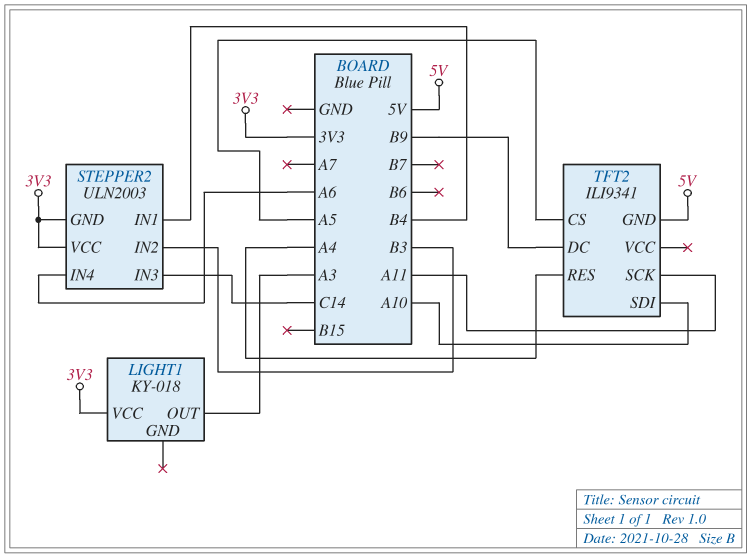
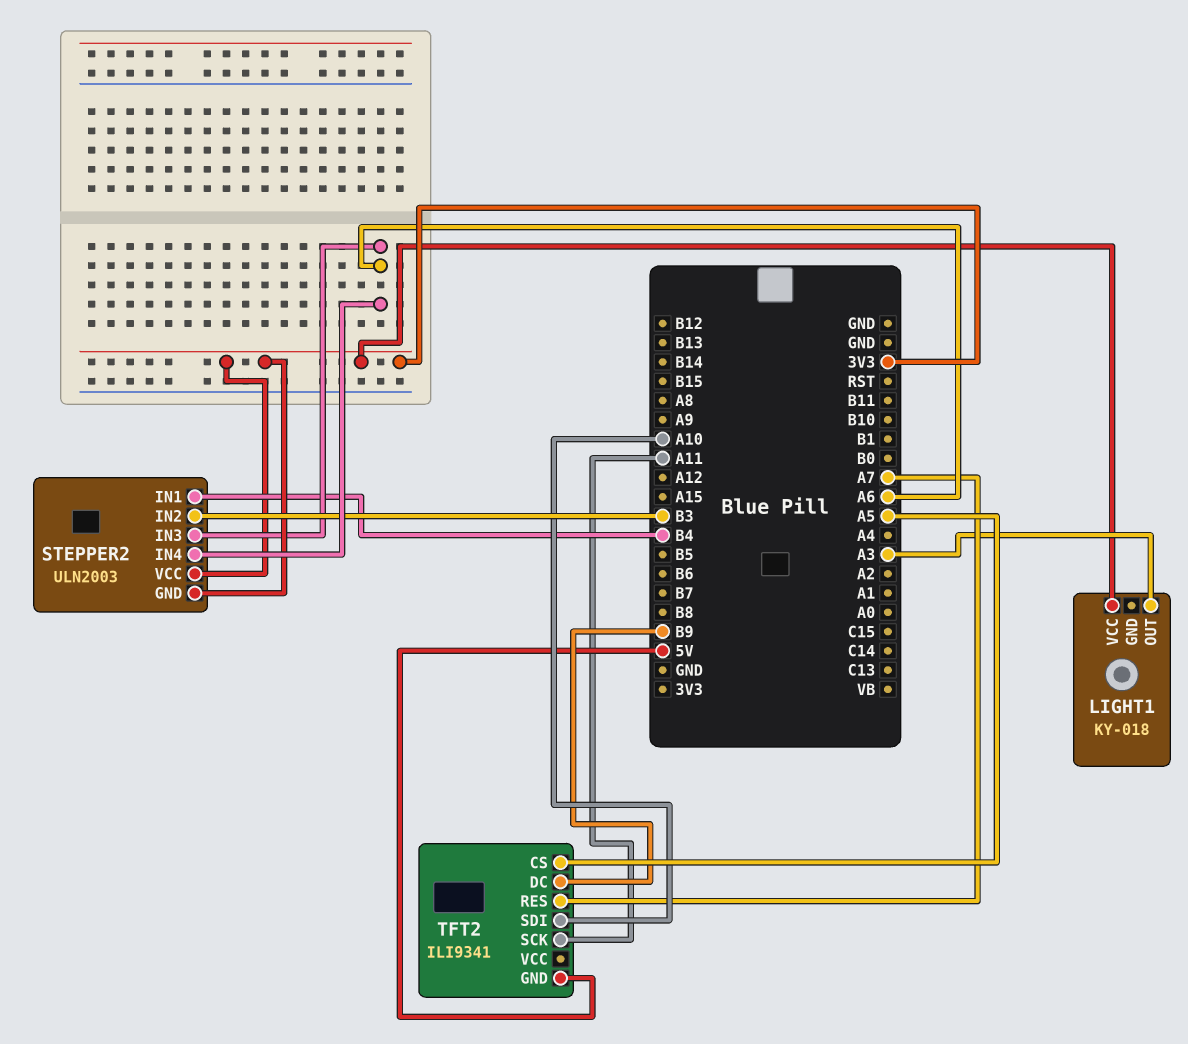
STEPPER2 pin IN3: C14 -> A6
TFT2 pin RES: A4 -> A7

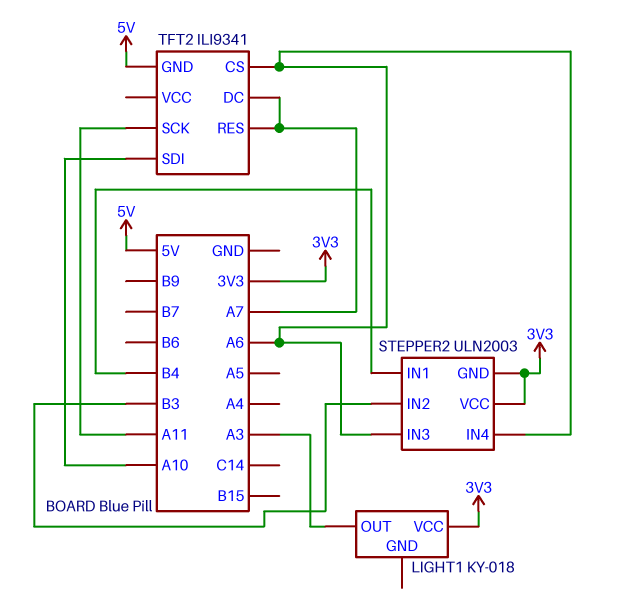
TFT2 pin CS: A5 -> A6
TFT2 pin DC: B9 -> A7

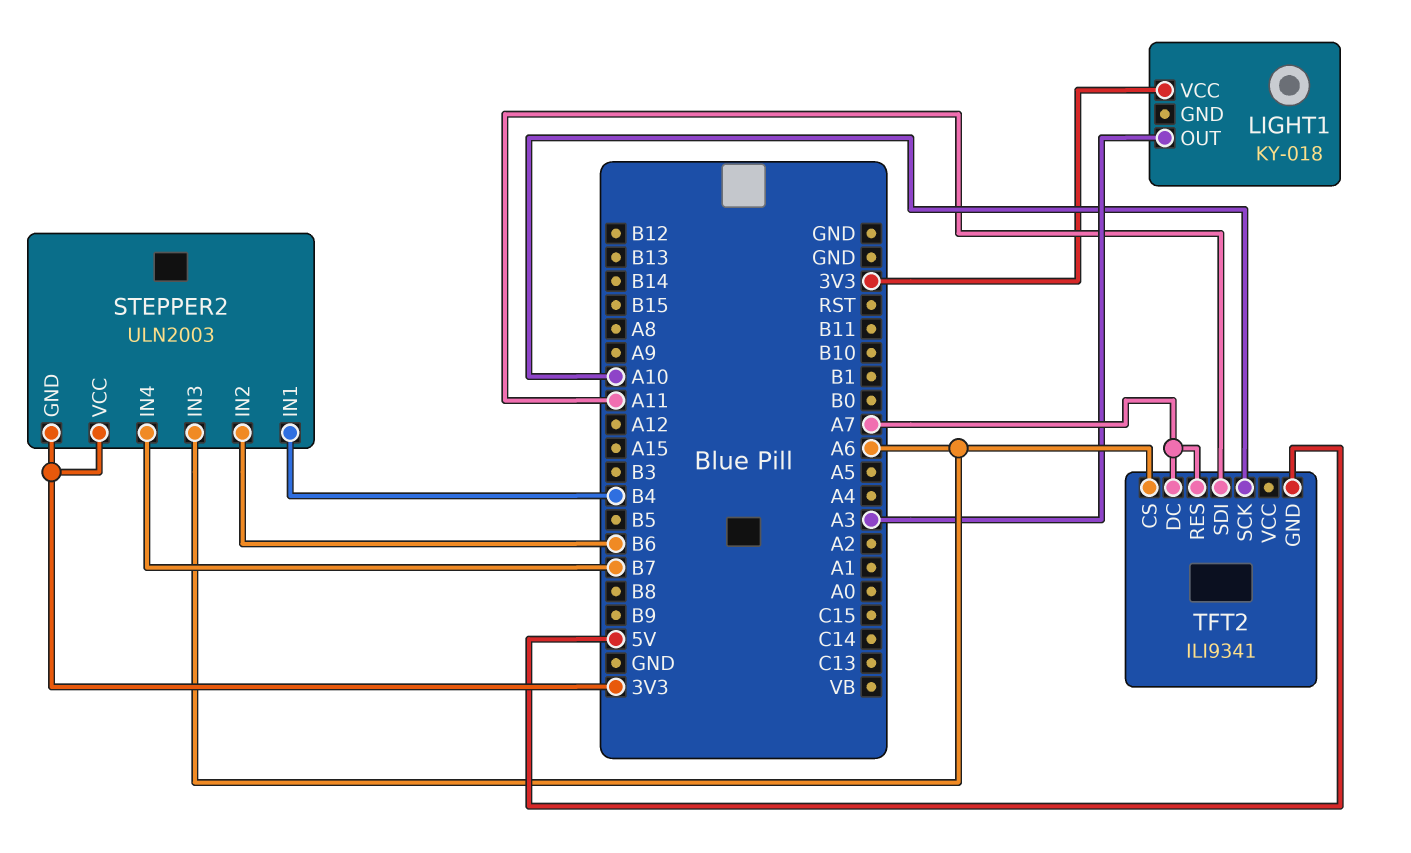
STEPPER2 pin IN2: B3 -> B6
STEPPER2 pin IN4: A6 -> B7
TFT2 pin SCK: A11 -> A10
TFT2 pin SDI: A10 -> A11

